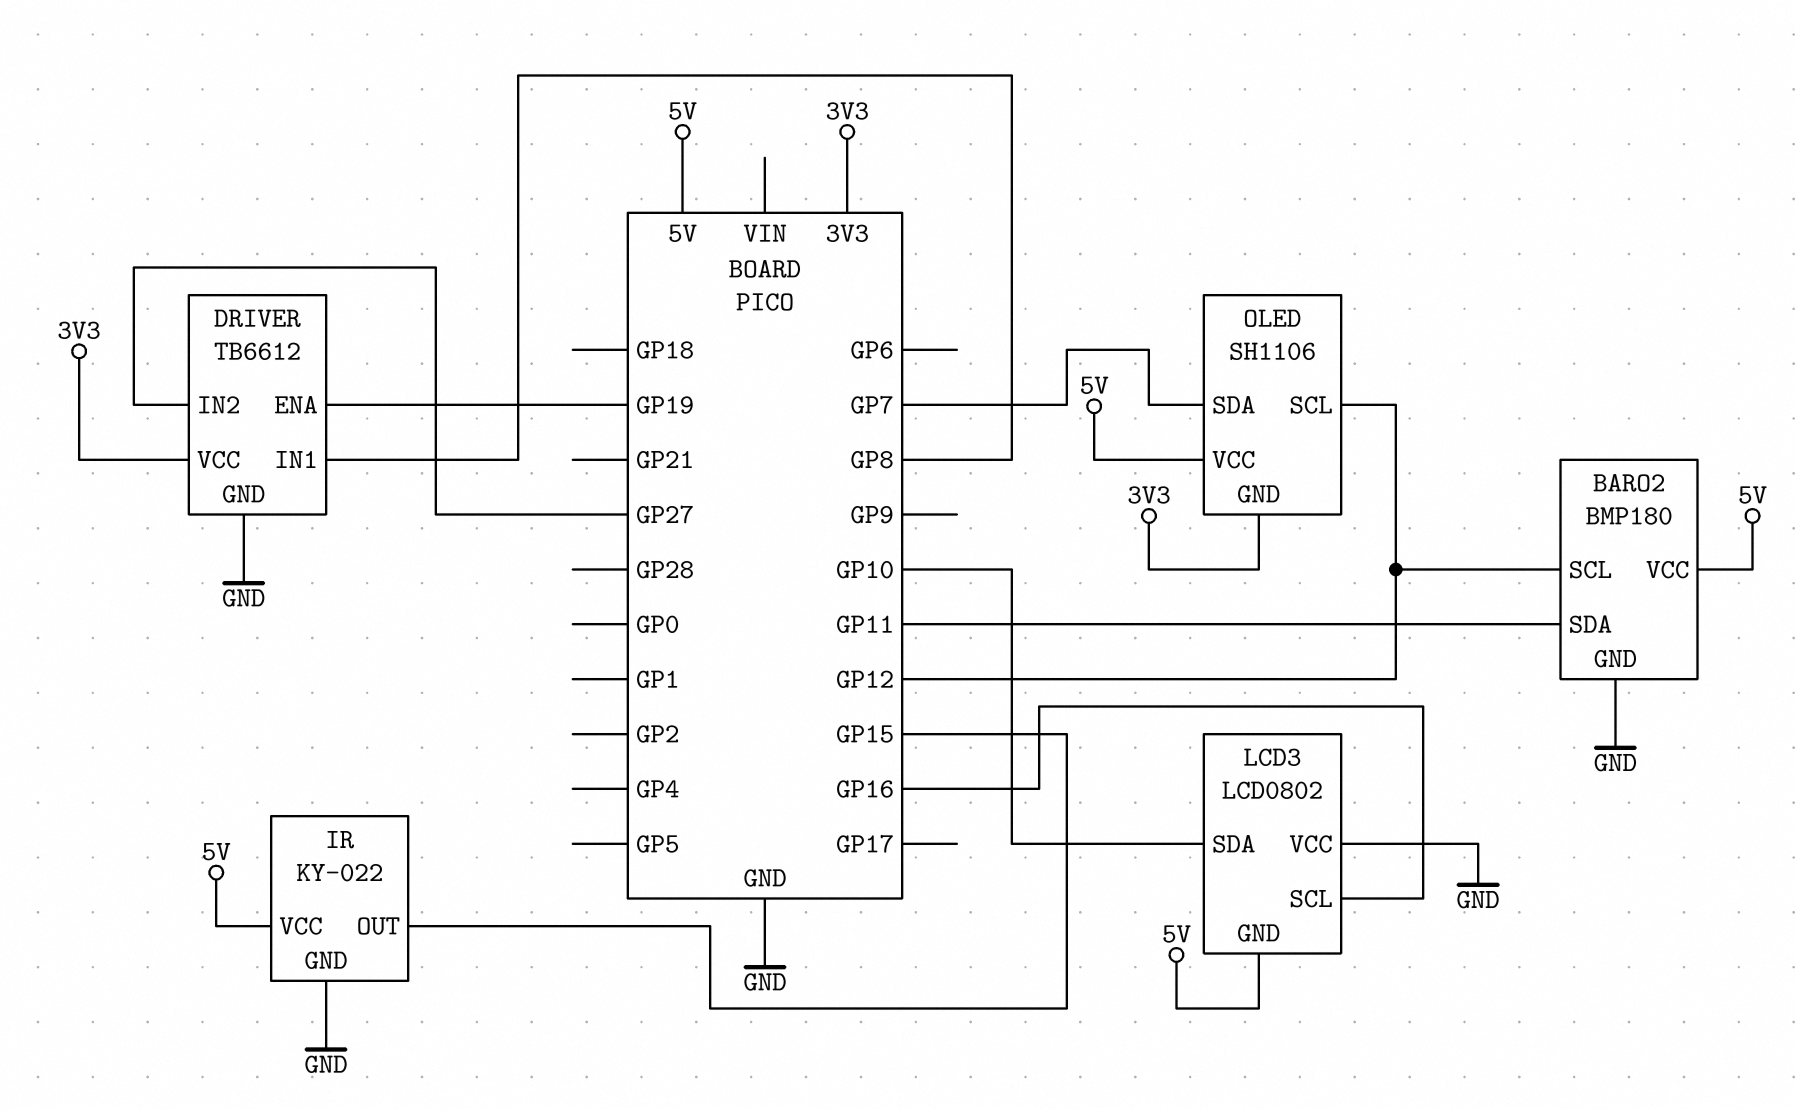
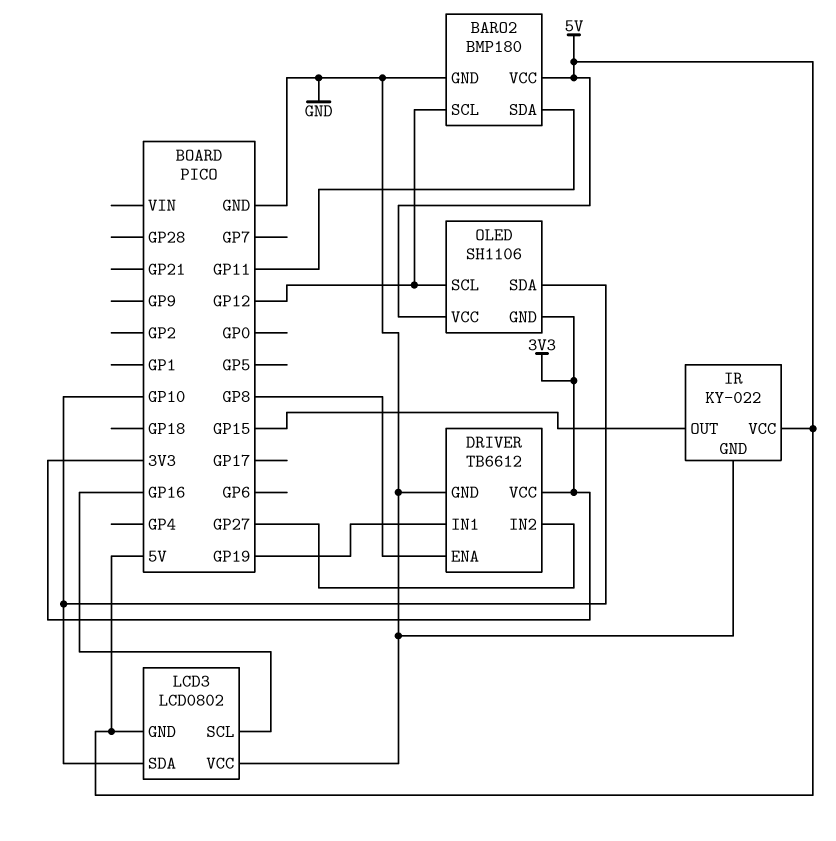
DRIVER pin ENA: GP19 -> GP8
DRIVER pin IN1: GP8 -> GP19
OLED pin SDA: GP7 -> GP10

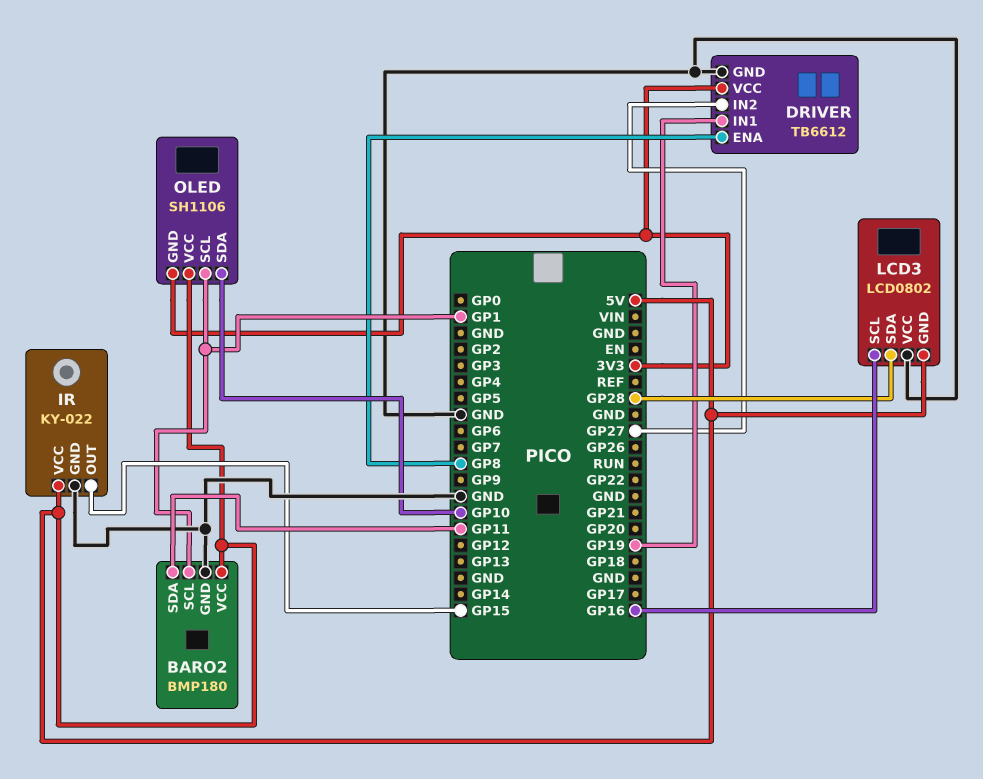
BARO2 pin SCL: GP12 -> GP1
LCD3 pin SDA: GP10 -> GP28
OLED pin SCL: GP12 -> GP1

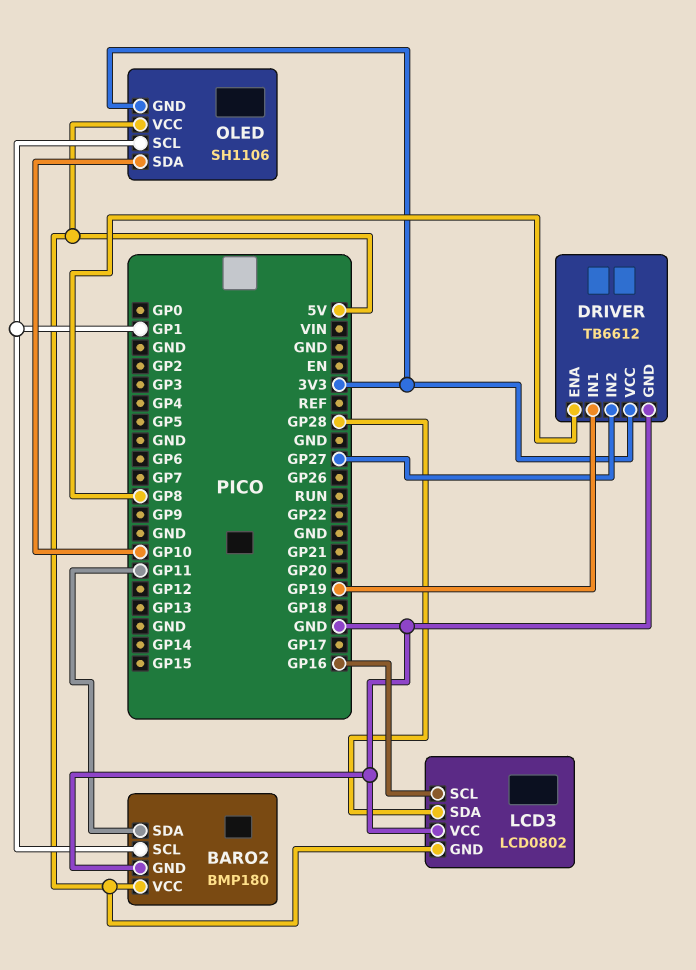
IR: KY-022 -> none
IR pin GND: GND -> none
IR pin OUT: GP15 -> none
IR pin VCC: 5V -> none

